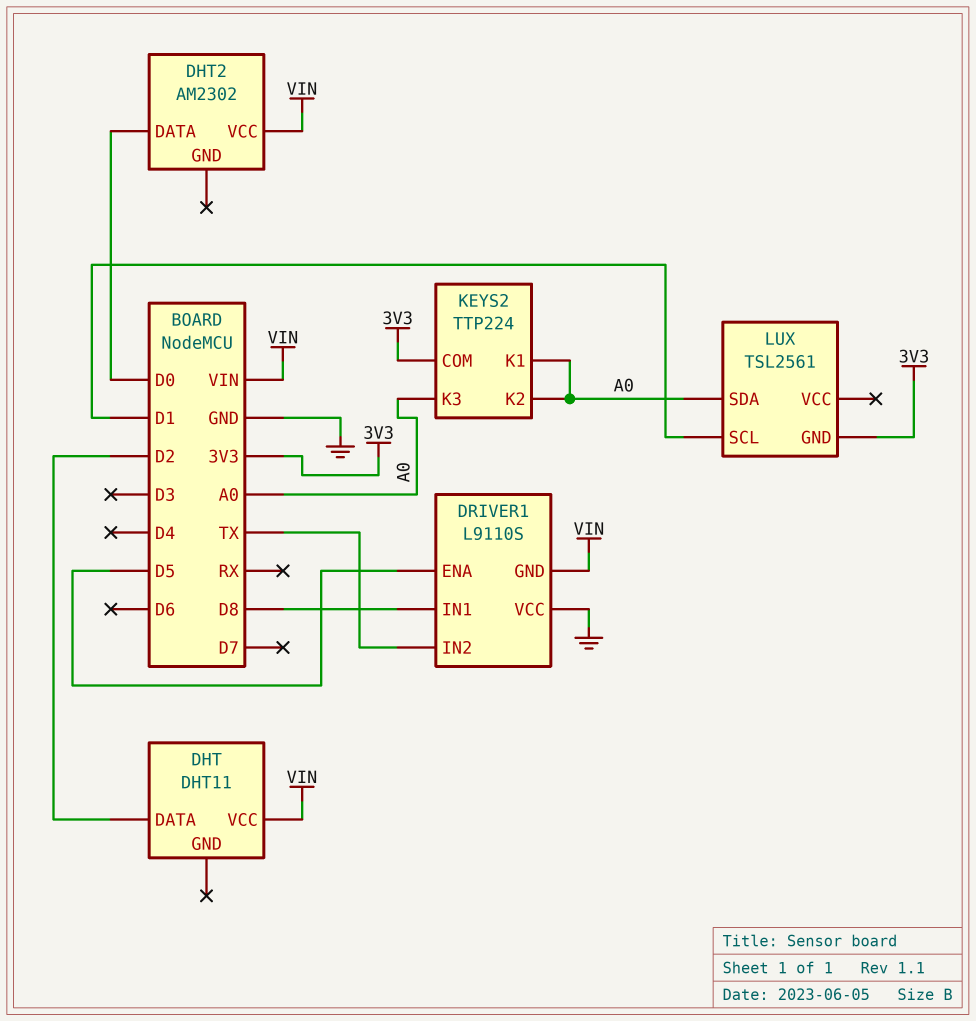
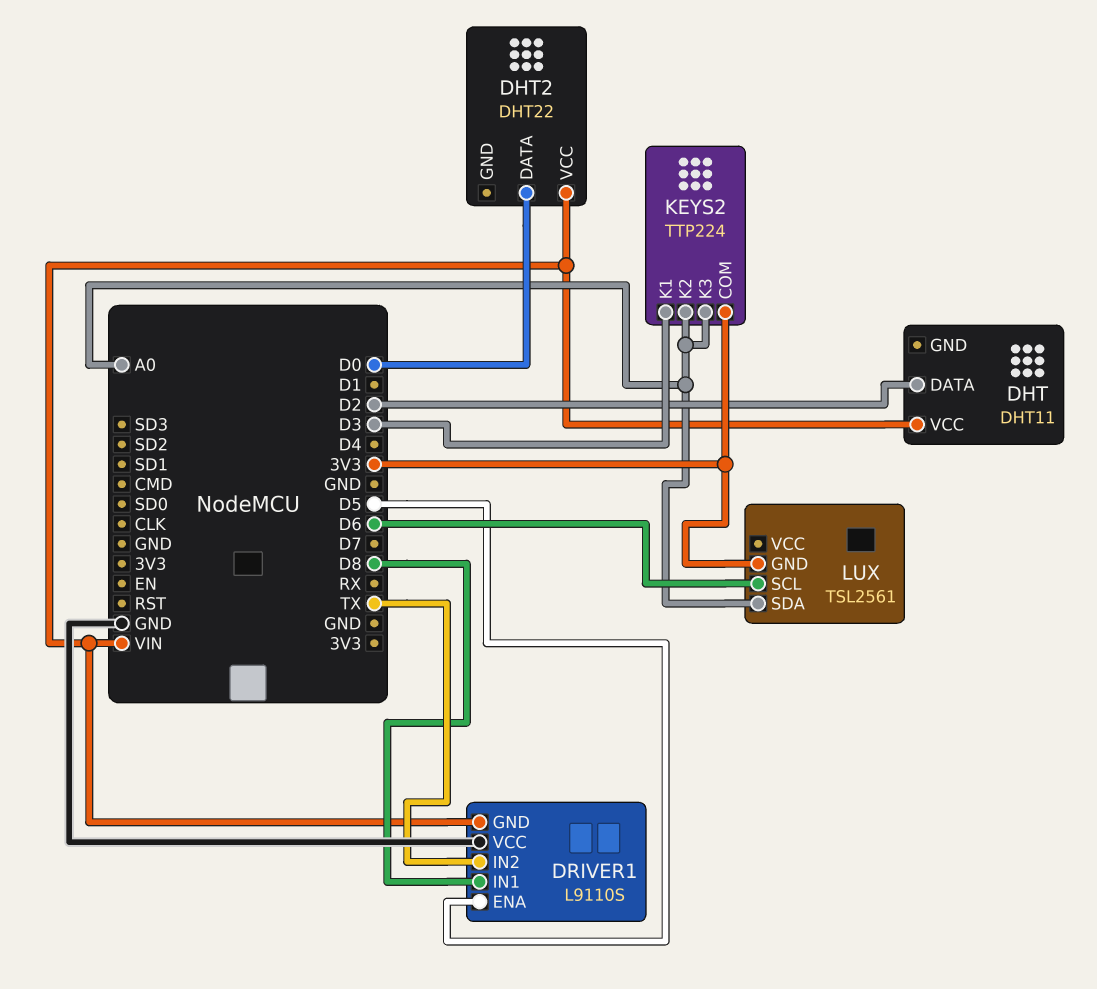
DHT2: AM2302 -> DHT22
KEYS2 pin K1: A0 -> D3
LUX pin SCL: D1 -> D6

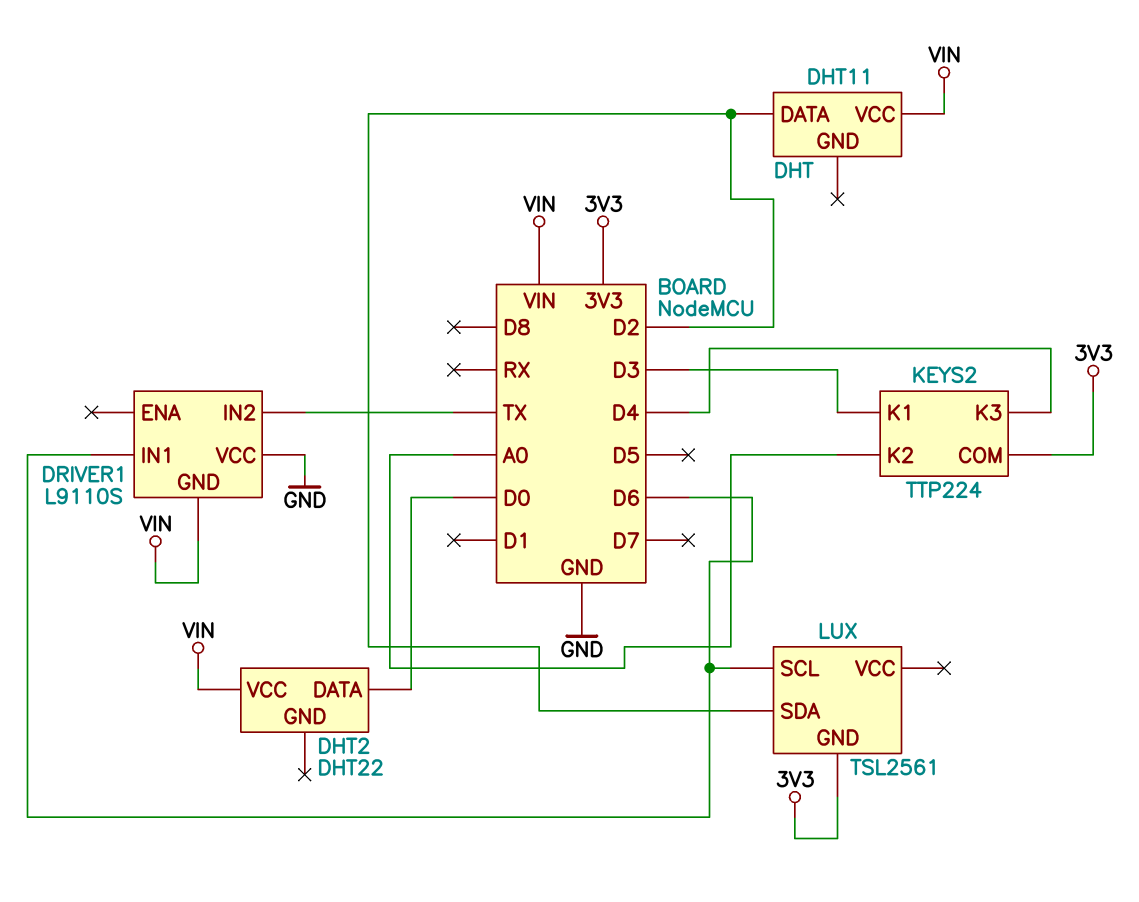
DRIVER1 pin ENA: D5 -> none
DRIVER1 pin IN1: D8 -> D6
KEYS2 pin K3: A0 -> D4
LUX pin SDA: A0 -> D2

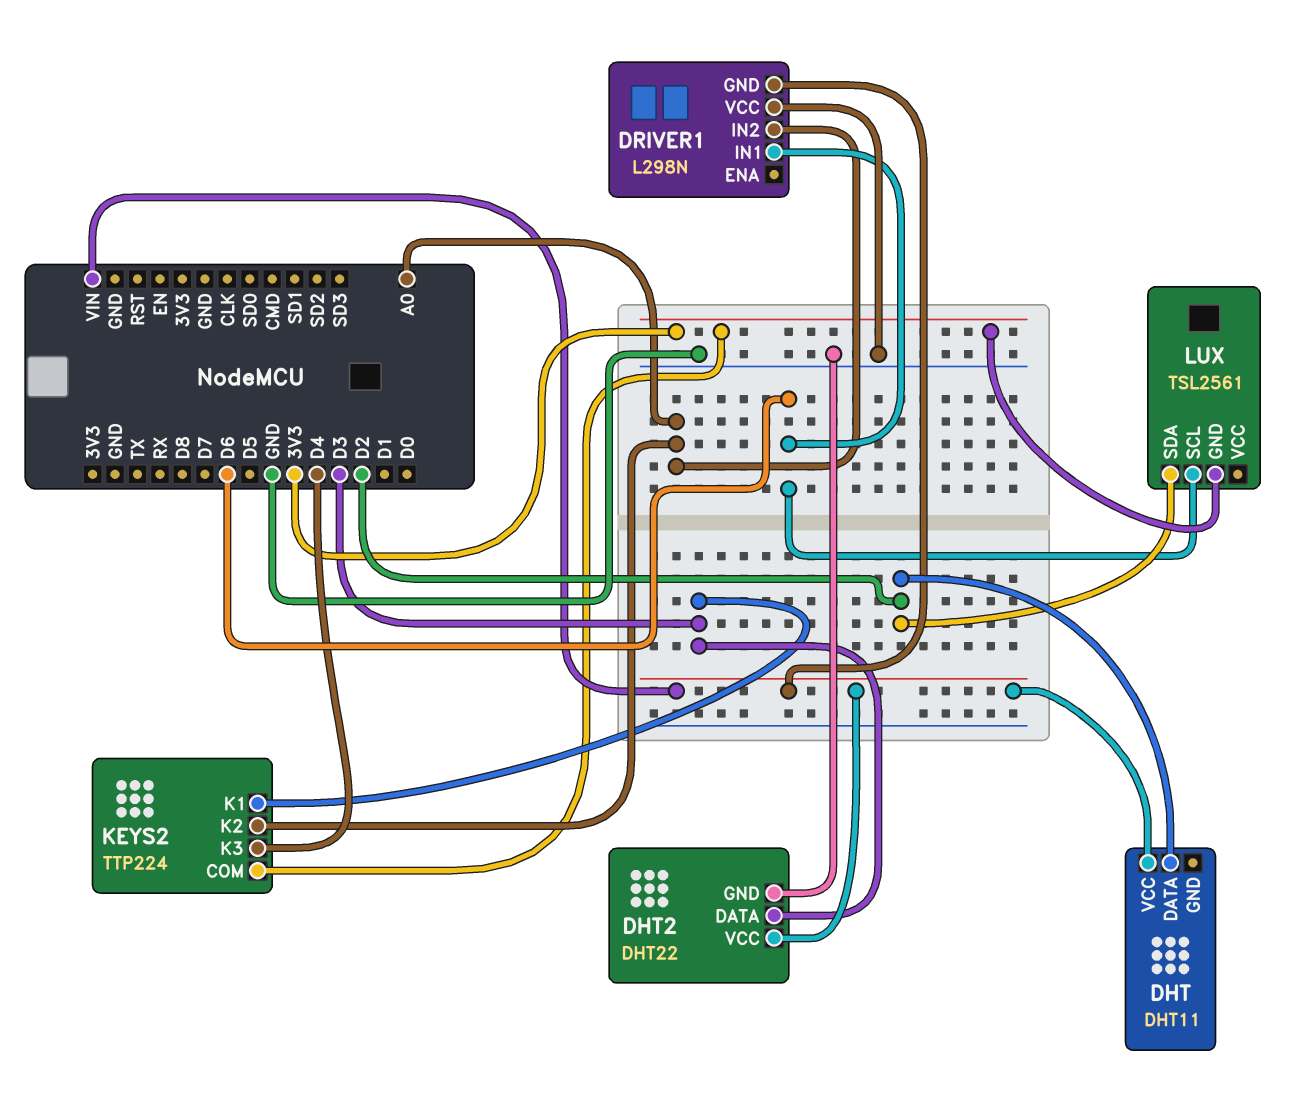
DHT2 pin DATA: D0 -> D3
DHT2 pin GND: none -> GND
DRIVER1: L9110S -> L298N
DRIVER1 pin IN2: TX -> A0

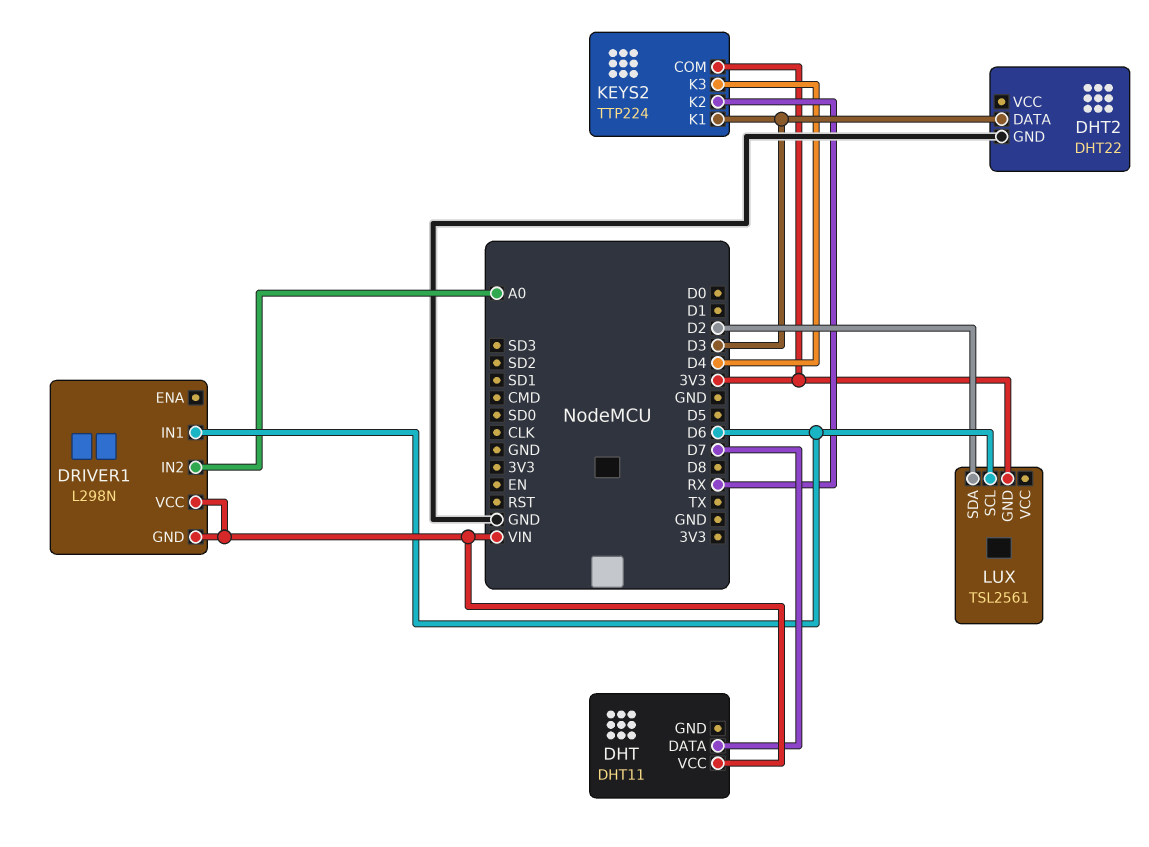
DHT pin DATA: D2 -> D7
DHT2 pin VCC: VIN -> none
DRIVER1 pin VCC: GND -> VIN
KEYS2 pin K2: A0 -> RX

